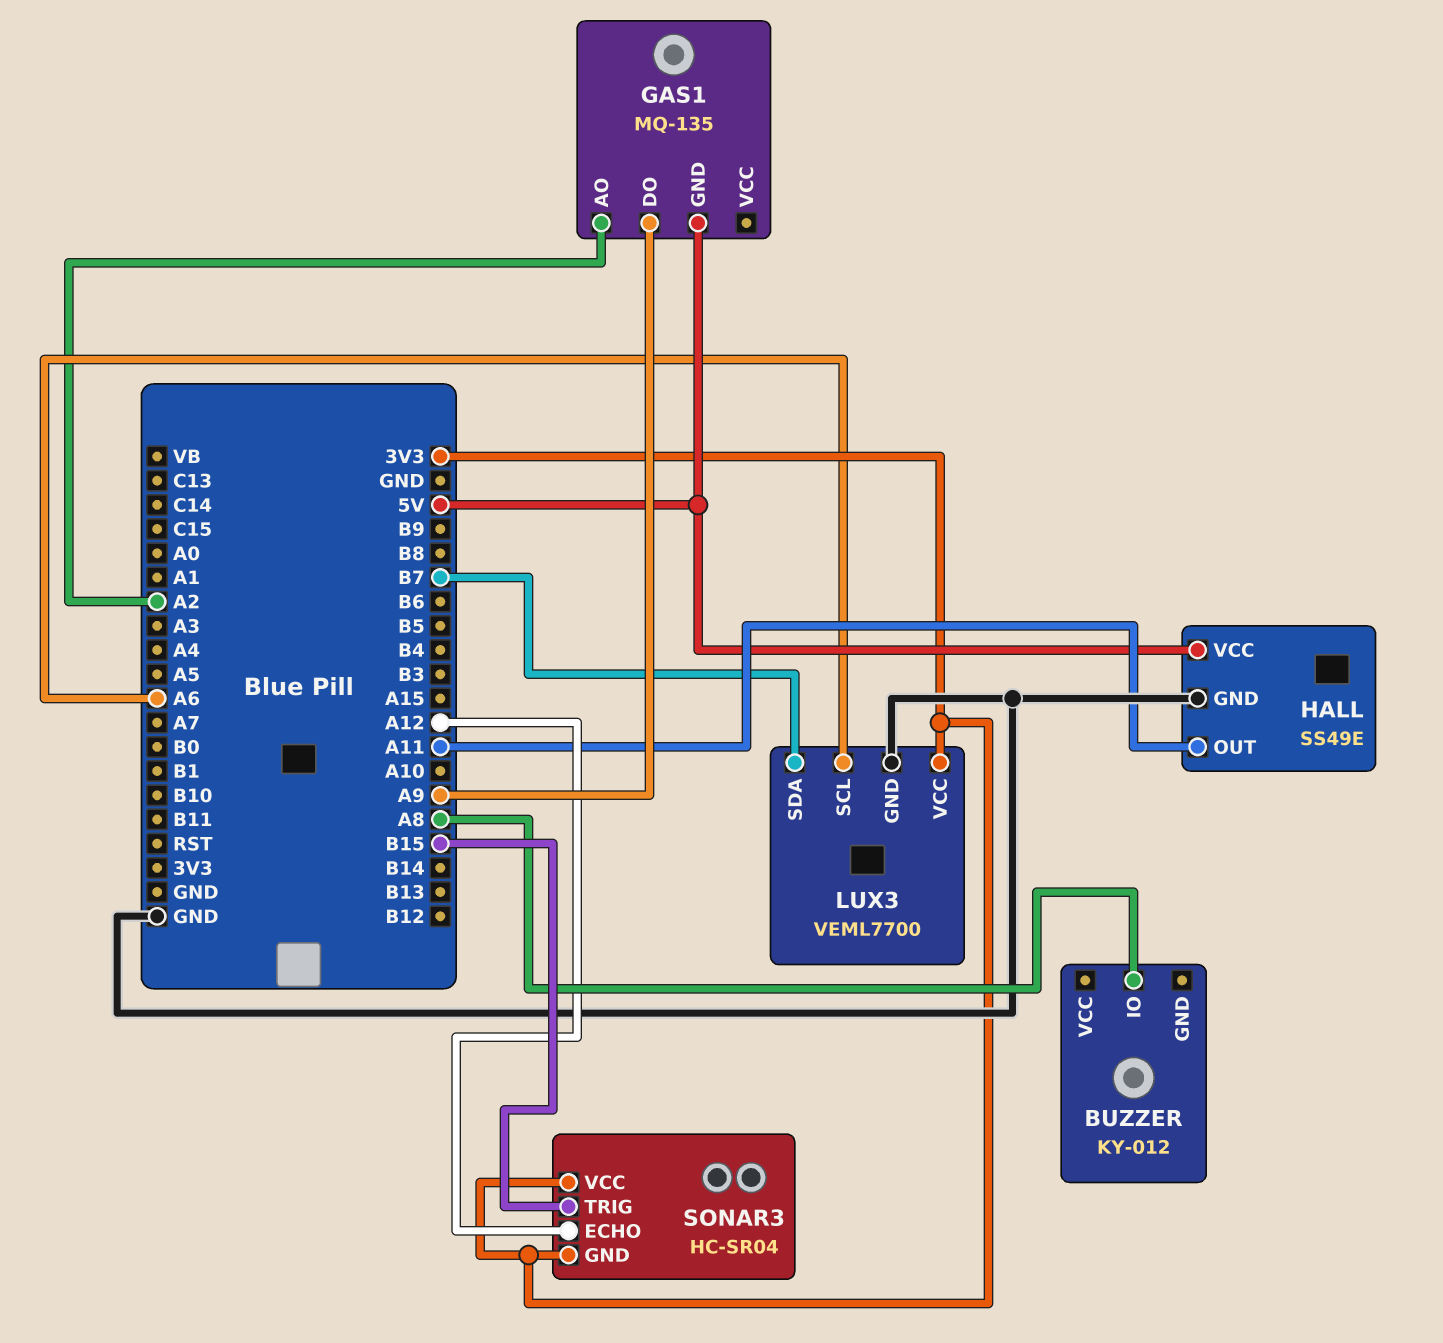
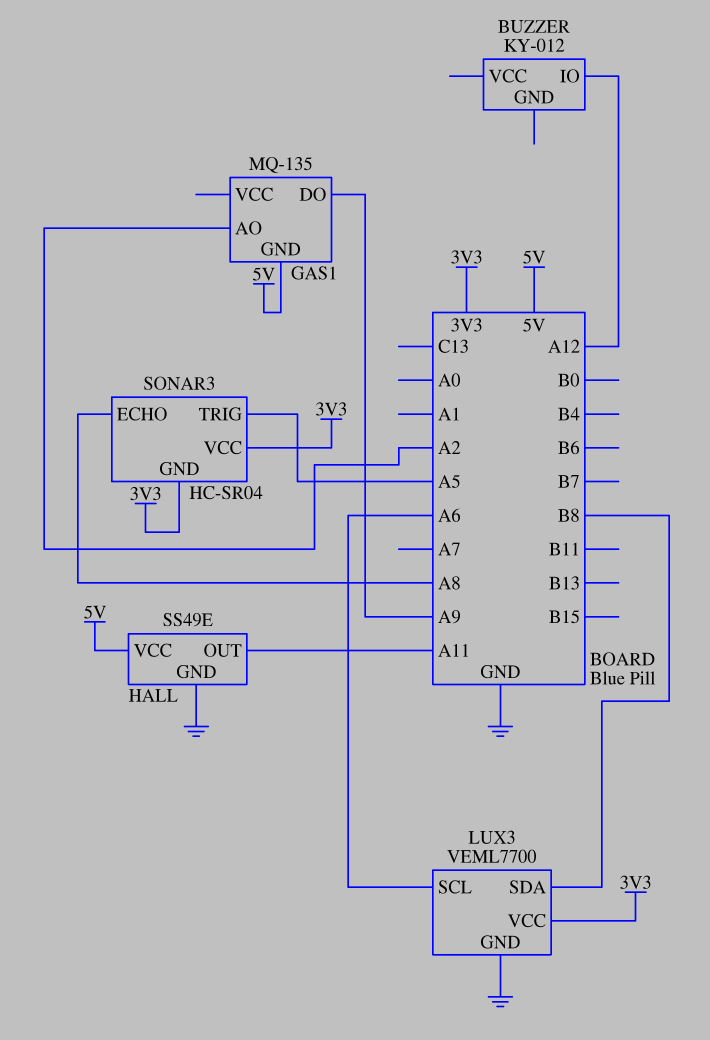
BUZZER pin IO: A8 -> A12
LUX3 pin SDA: B7 -> B8
SONAR3 pin ECHO: A12 -> A8
SONAR3 pin TRIG: B15 -> A5

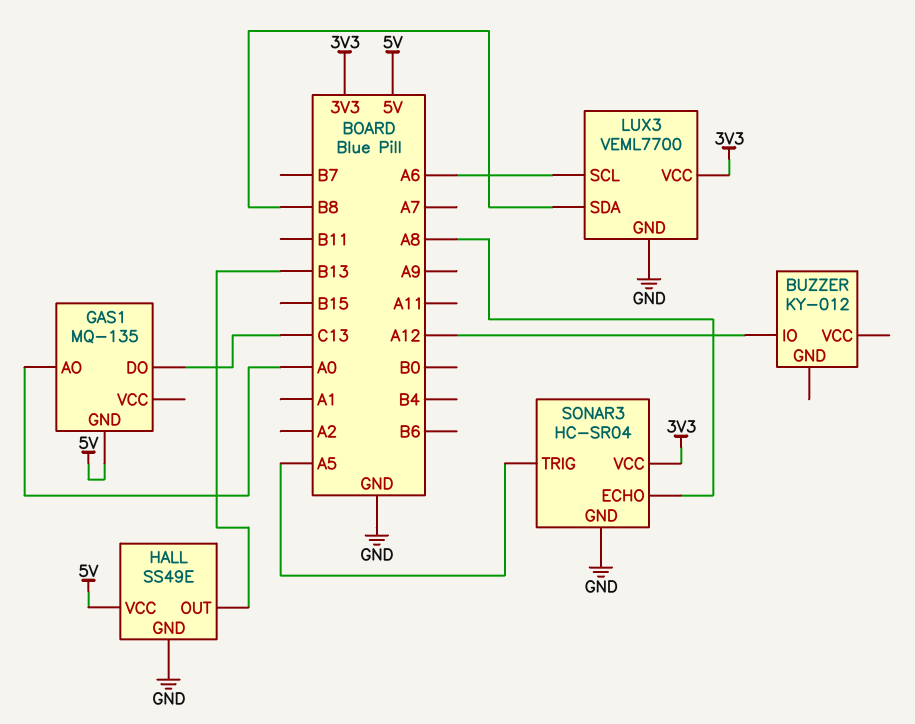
GAS1 pin AO: A2 -> A0
GAS1 pin DO: A9 -> C13
HALL pin OUT: A11 -> B13
SONAR3 pin GND: 3V3 -> GND

